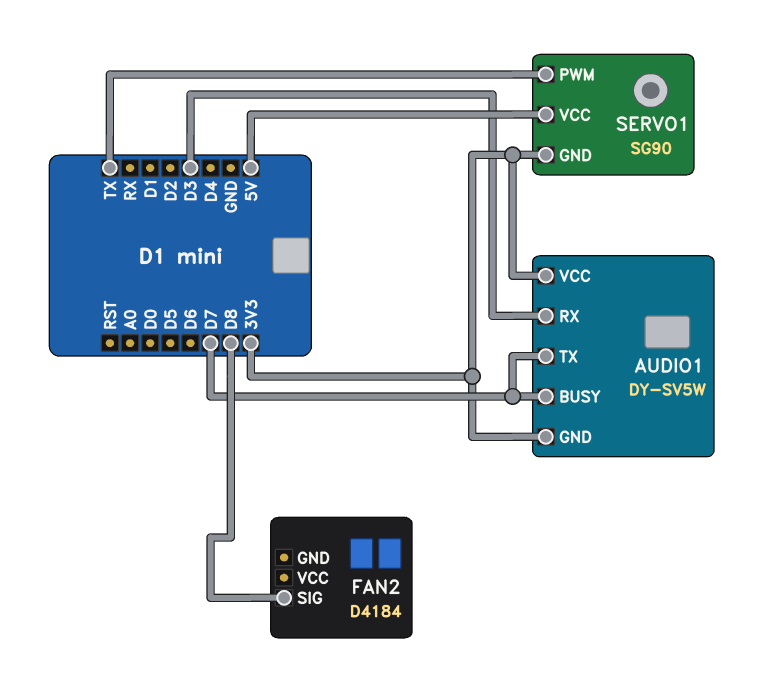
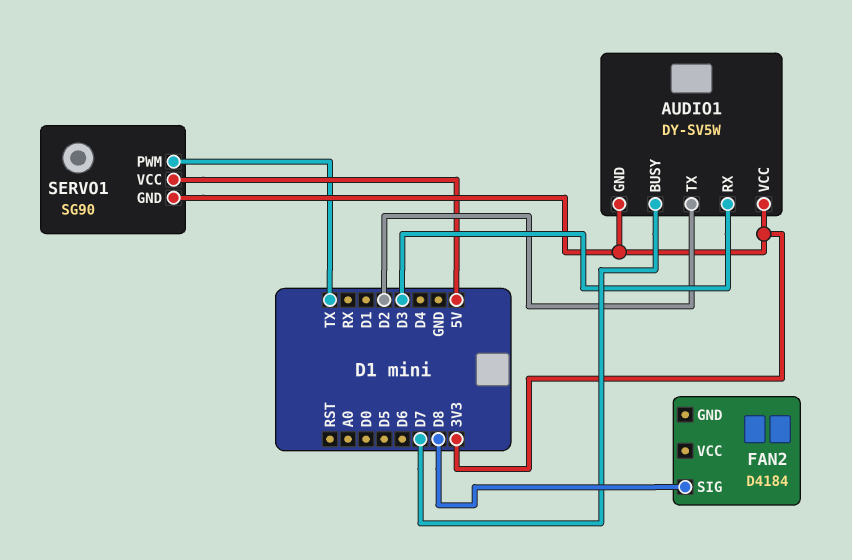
AUDIO1 pin TX: D7 -> D2

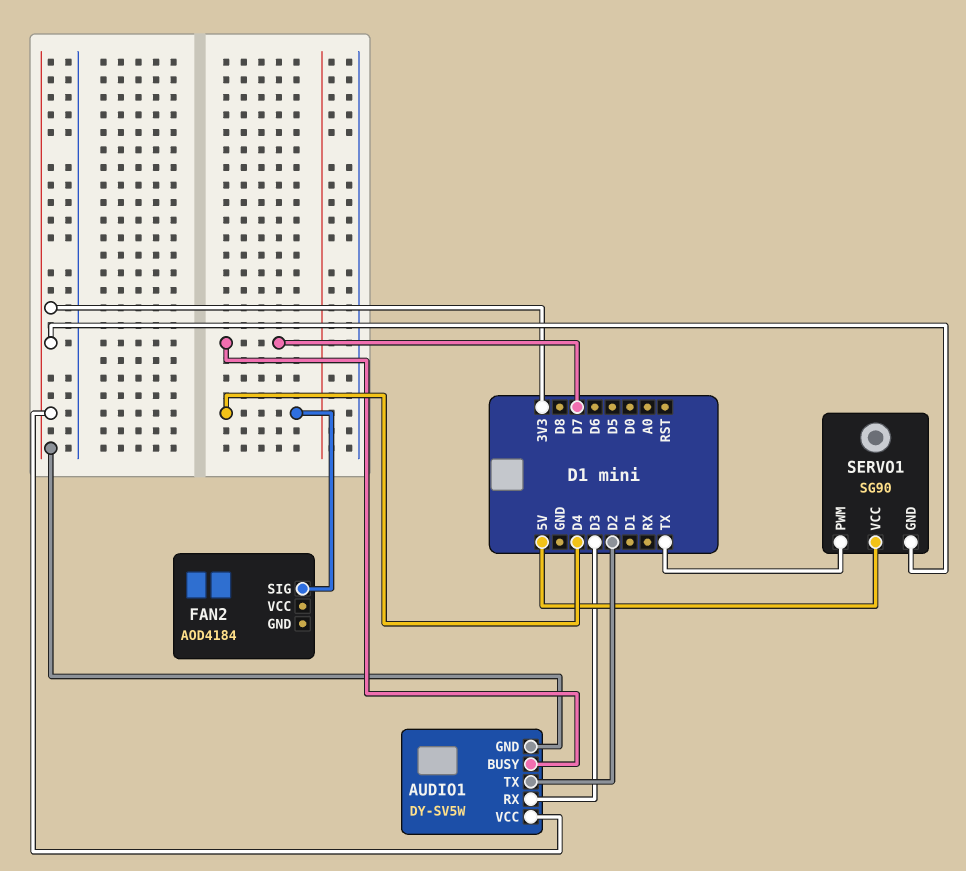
FAN2: D4184 -> AOD4184
FAN2 pin SIG: D8 -> D4

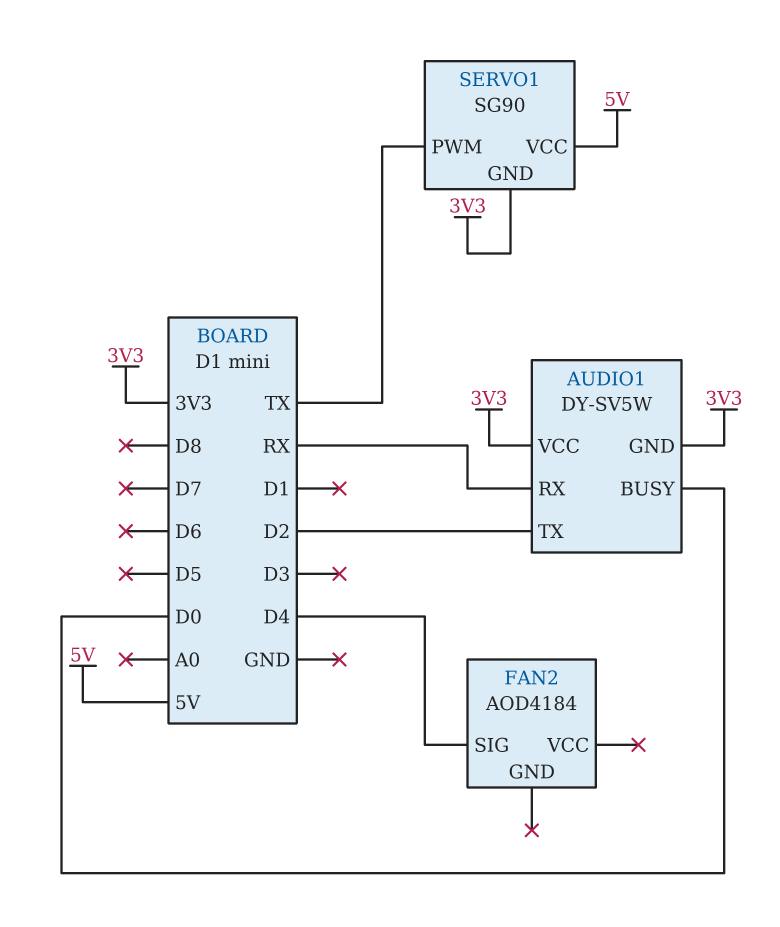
AUDIO1 pin BUSY: D7 -> D0
AUDIO1 pin RX: D3 -> RX

